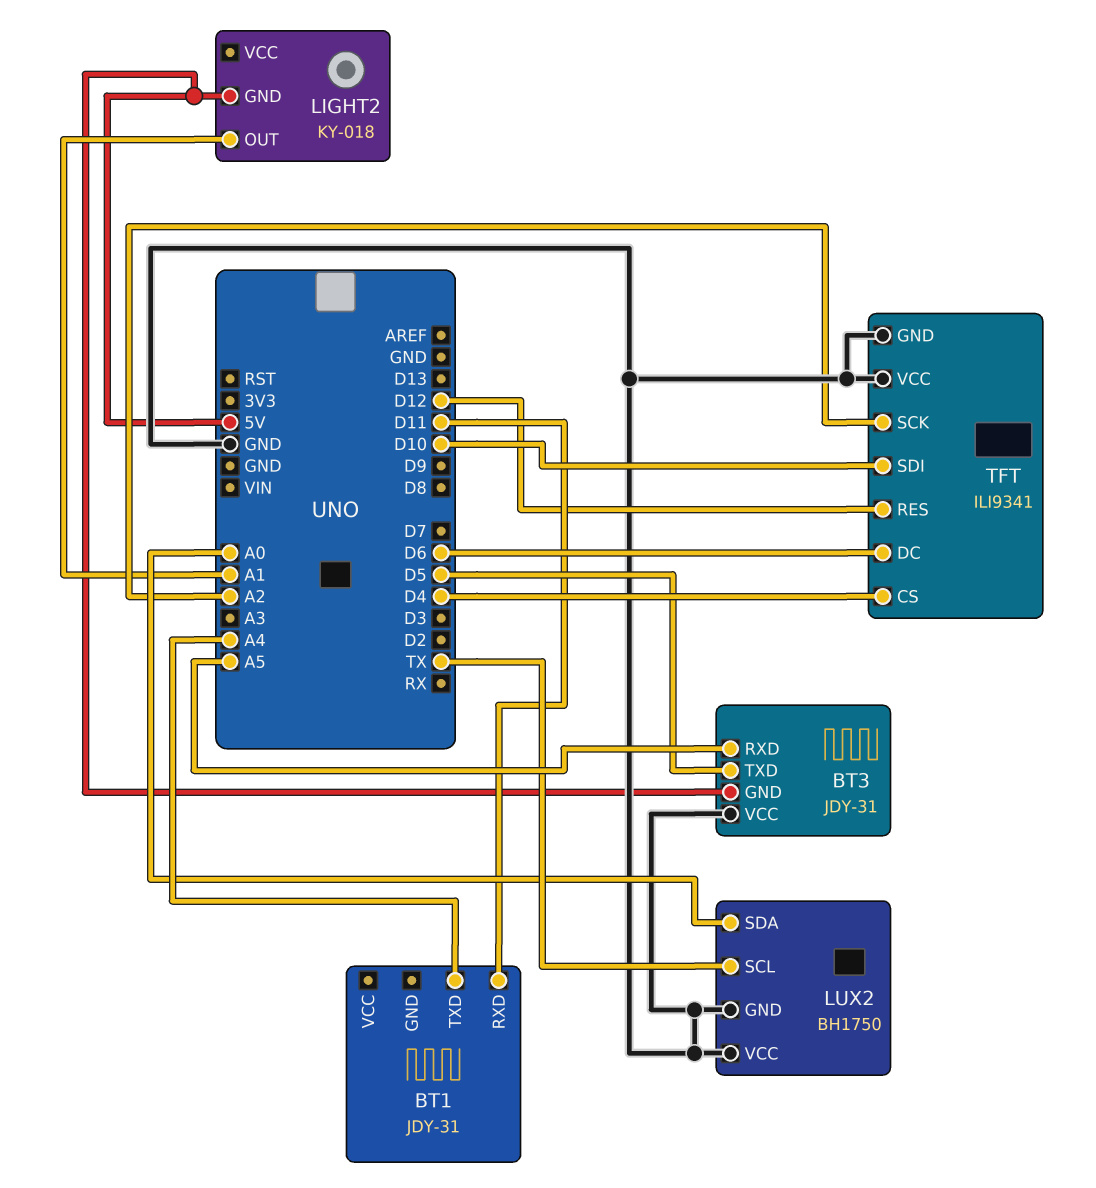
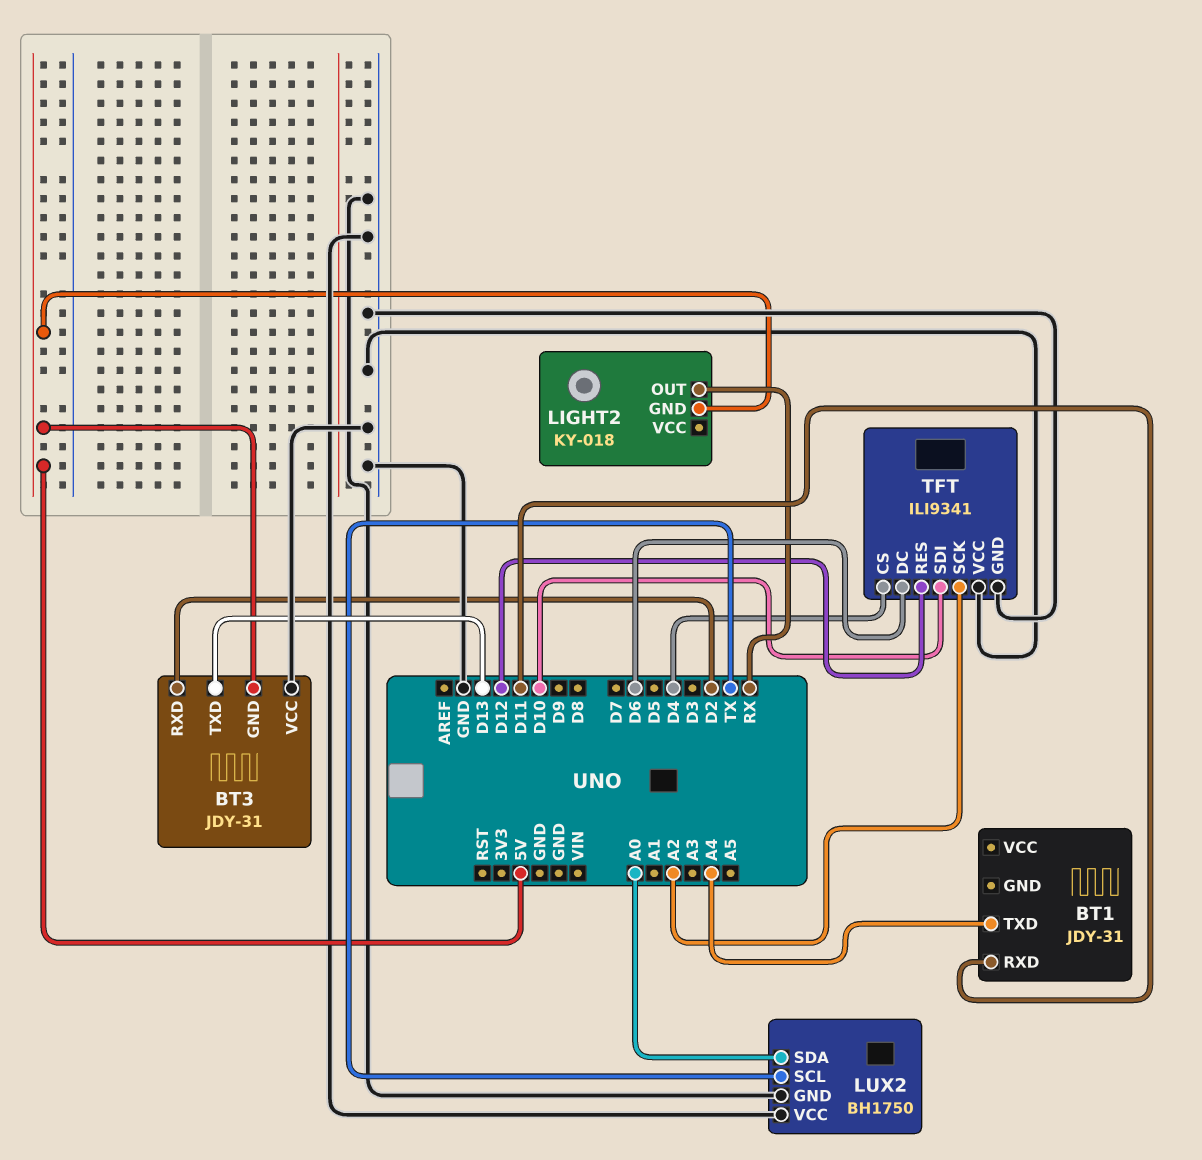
BT3 pin RXD: A5 -> D2
BT3 pin TXD: D5 -> D13
LIGHT2 pin OUT: A1 -> RX

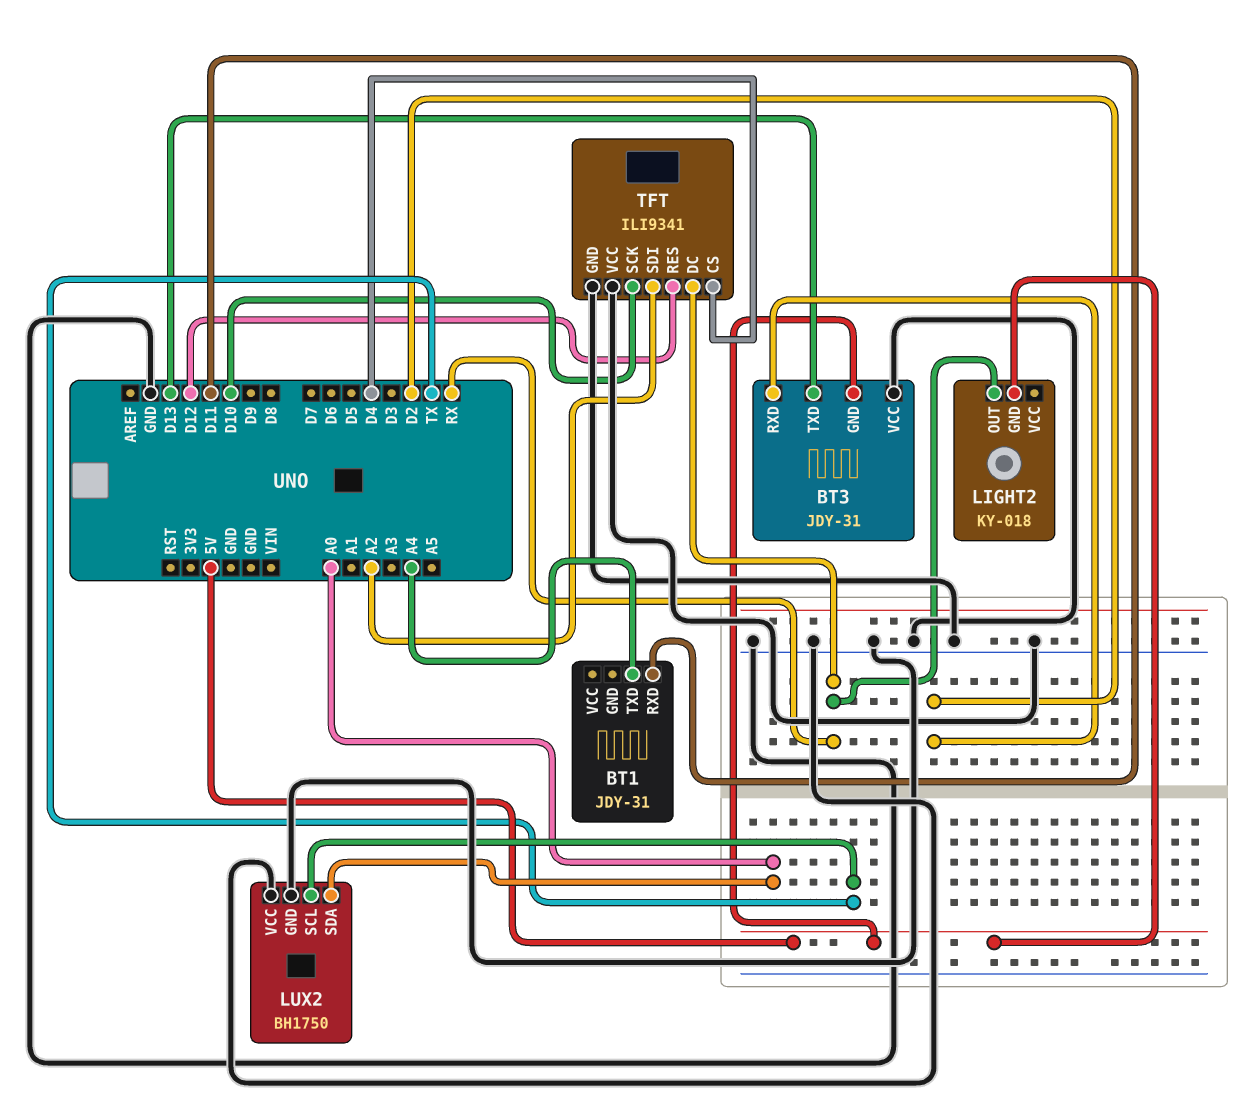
TFT pin DC: D6 -> RX
TFT pin SCK: A2 -> D10
TFT pin SDI: D10 -> A2

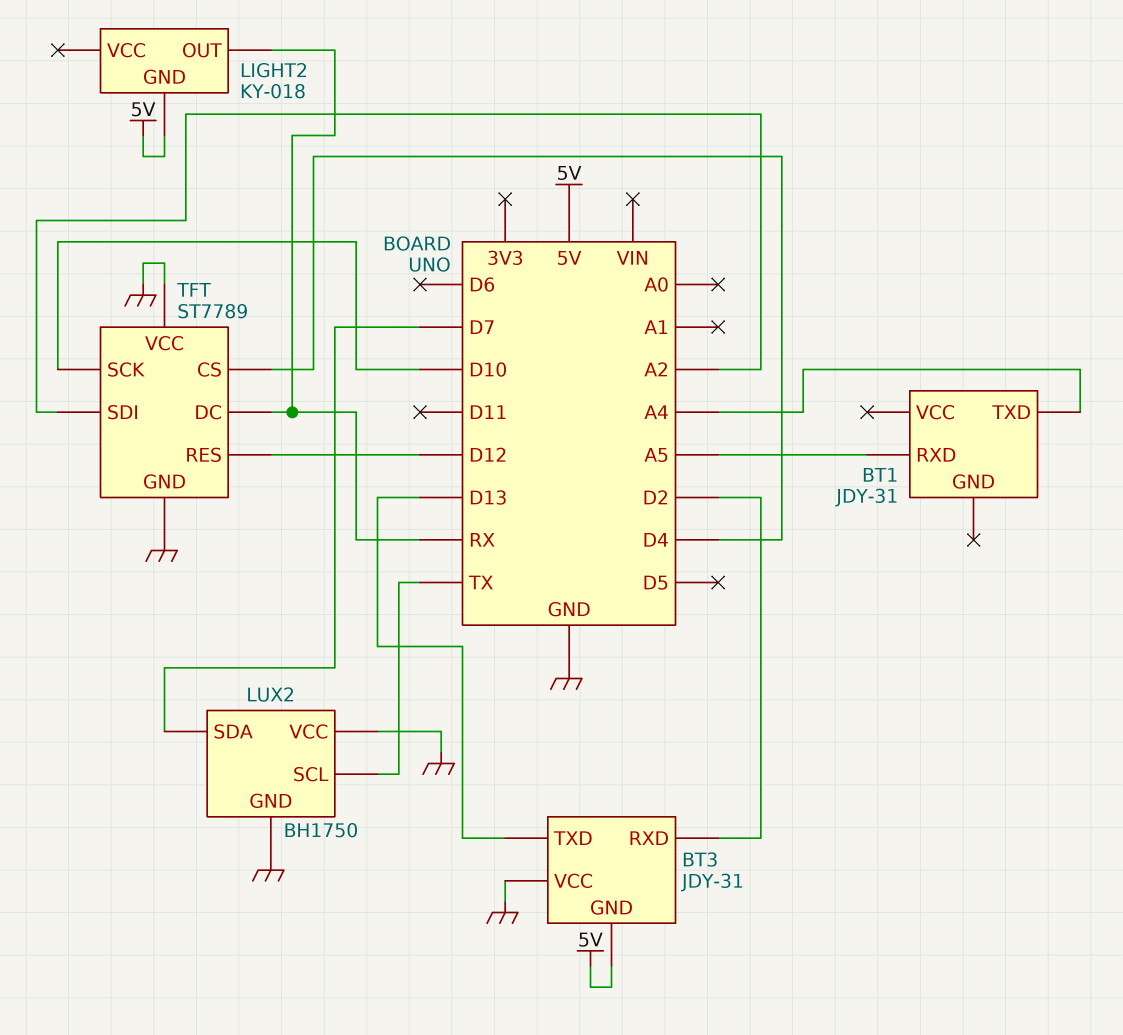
BT1 pin RXD: D11 -> A5
LUX2 pin SDA: A0 -> D7
TFT: ILI9341 -> ST7789

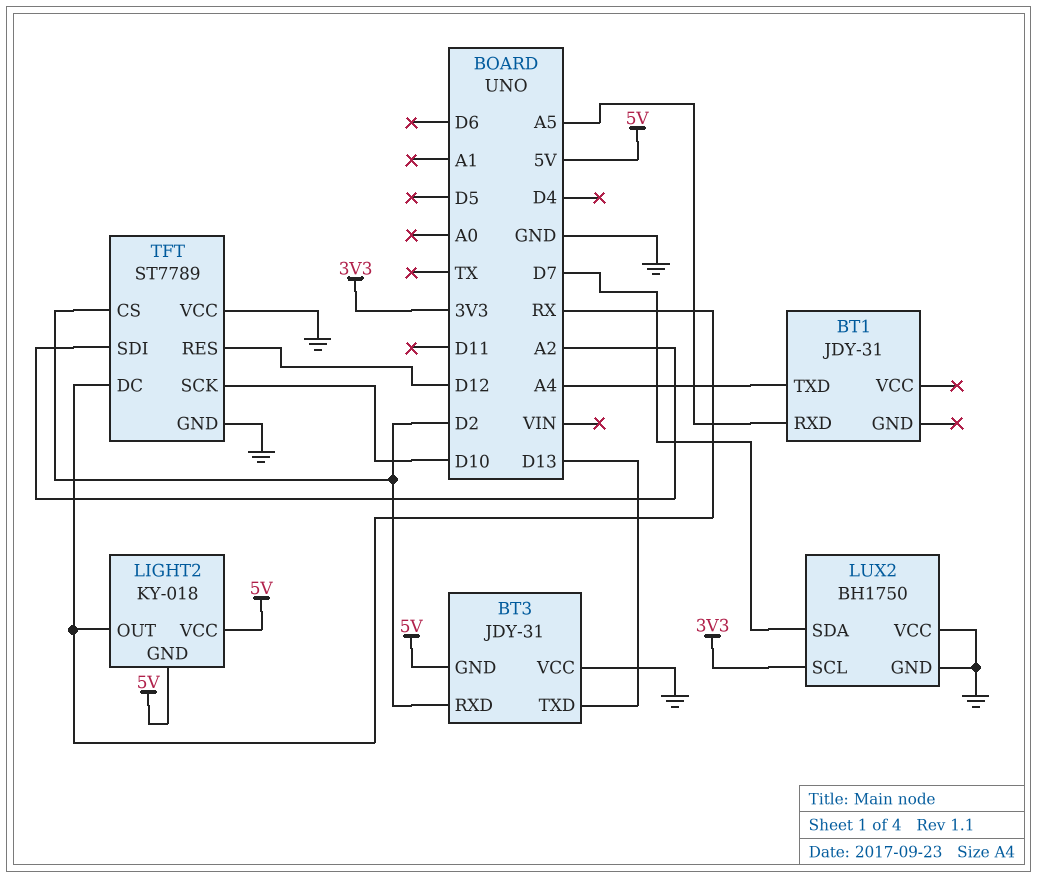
LIGHT2 pin VCC: none -> 5V
LUX2 pin SCL: TX -> 3V3
TFT pin CS: D4 -> D2

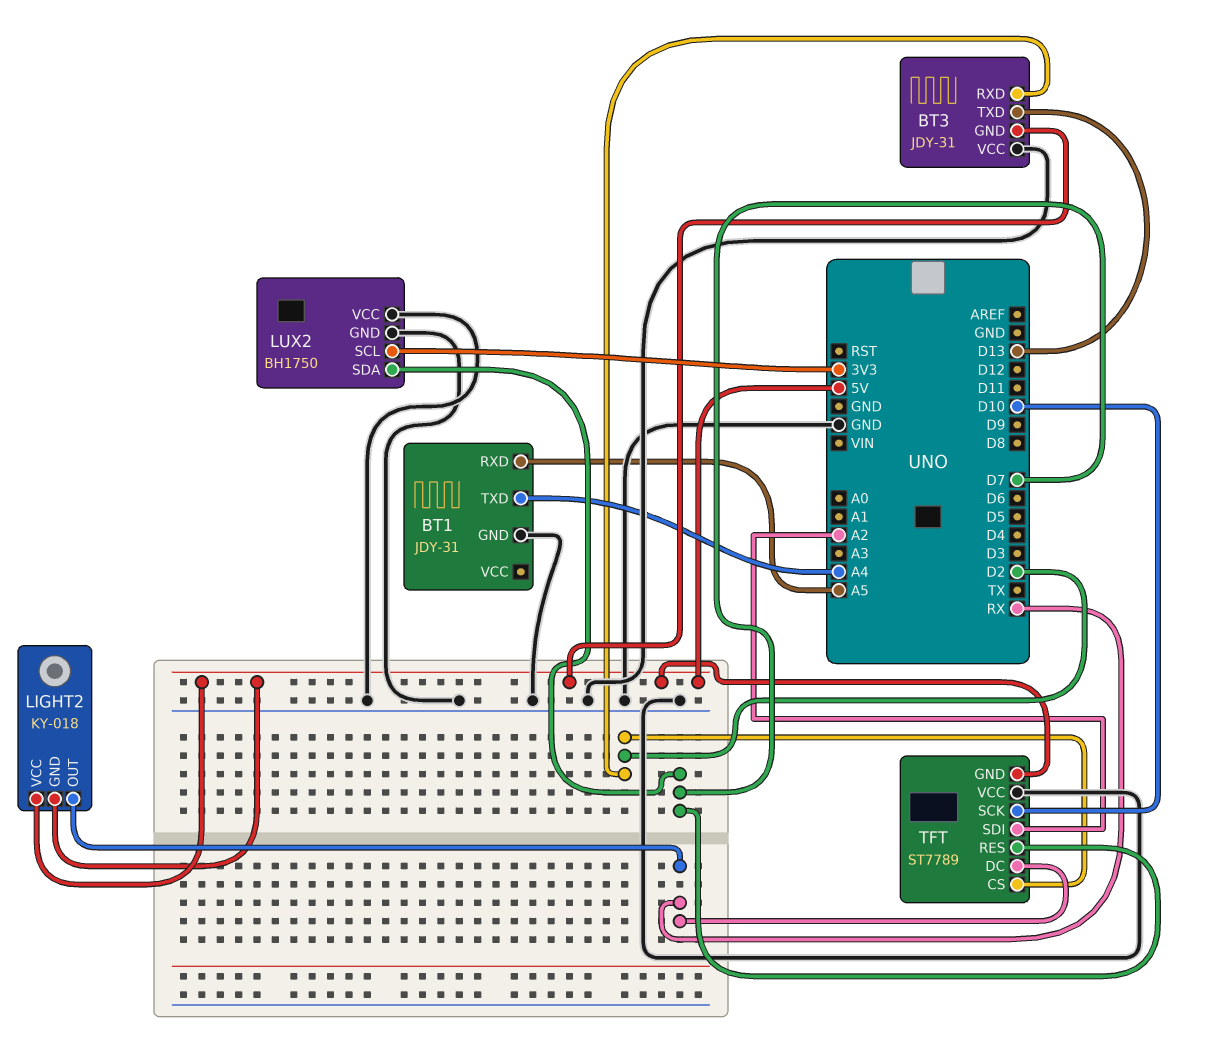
BT1 pin GND: none -> GND
TFT pin GND: GND -> 5V
TFT pin RES: D12 -> D7

